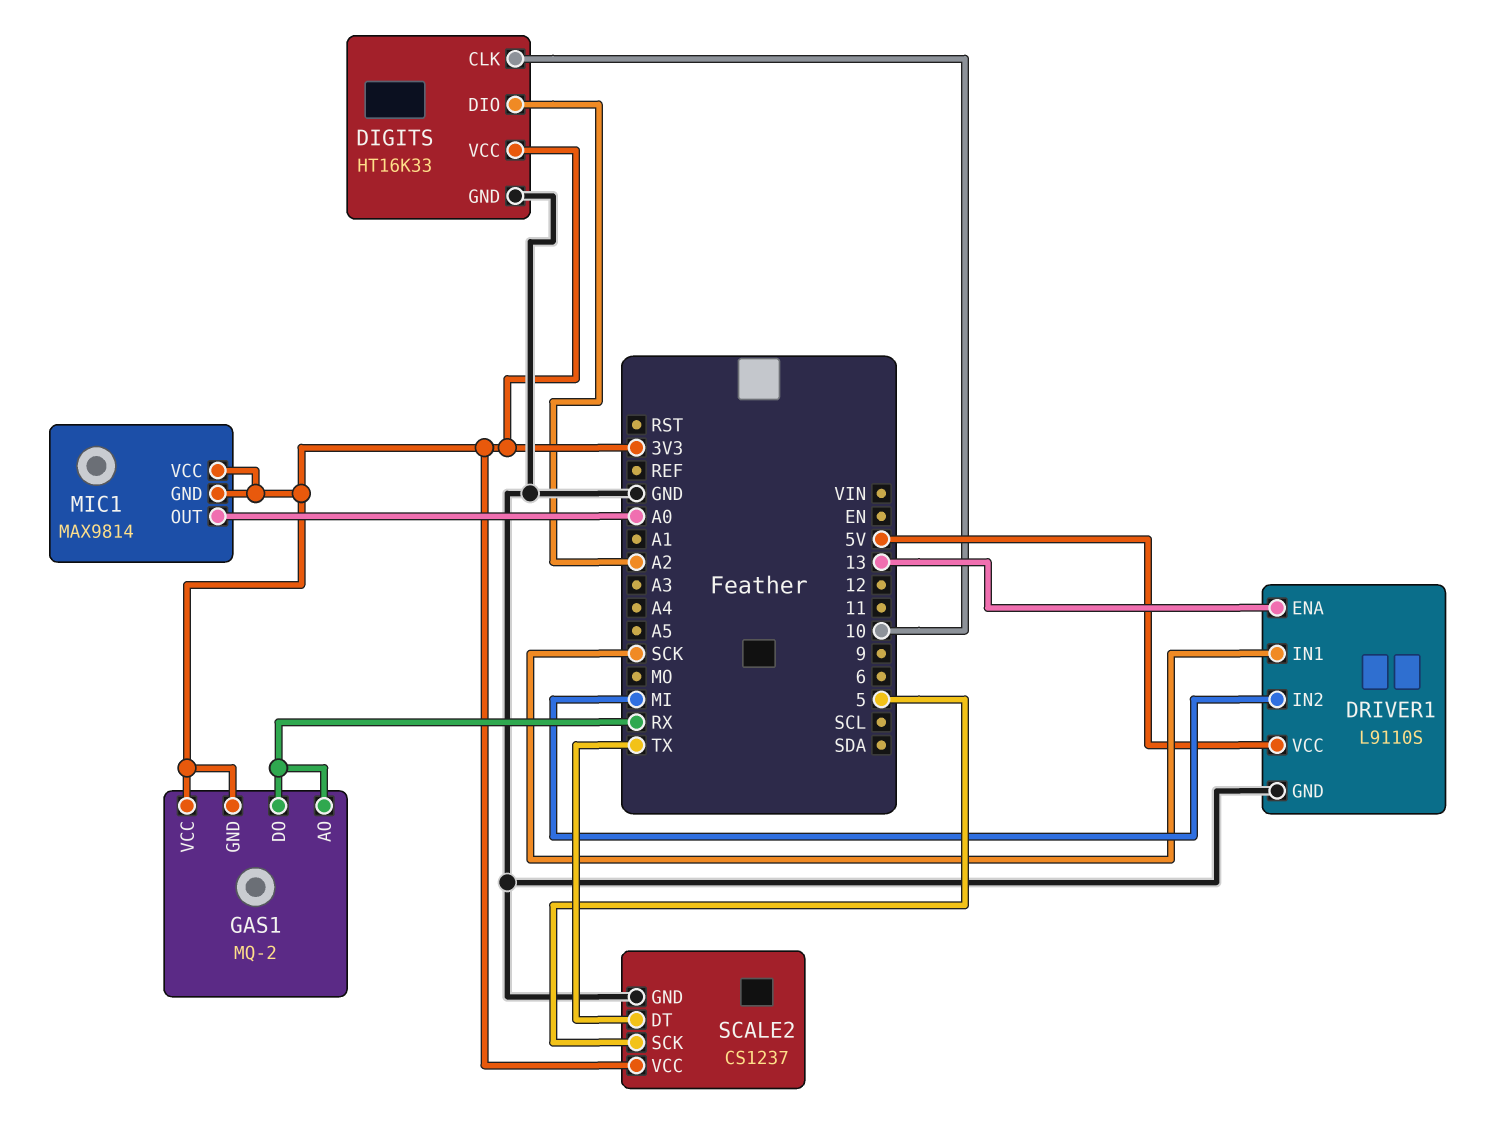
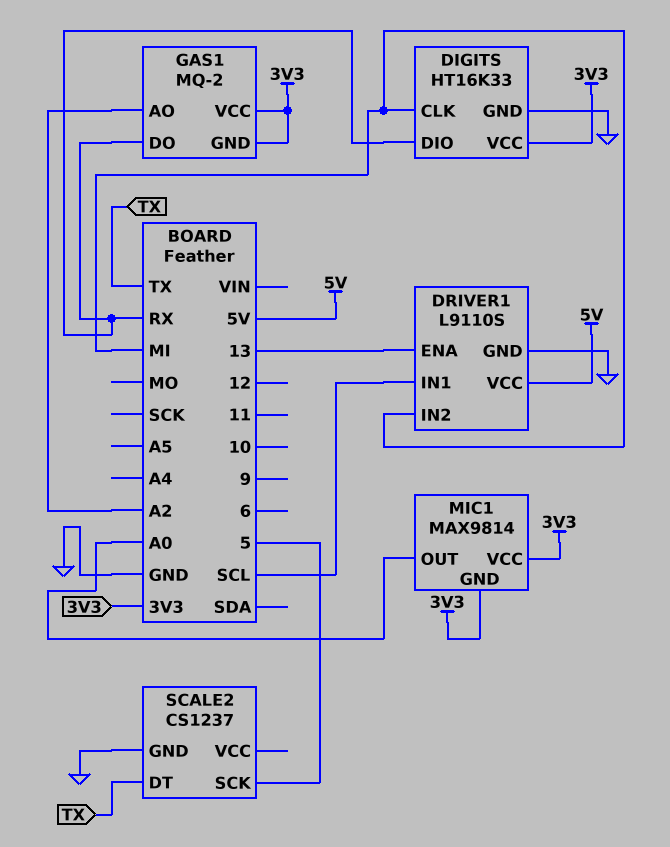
DIGITS pin CLK: 10 -> MI
DIGITS pin DIO: A2 -> RX
DRIVER1 pin IN1: SCK -> SCL
GAS1 pin AO: RX -> A2
SCALE2 pin VCC: 3V3 -> none

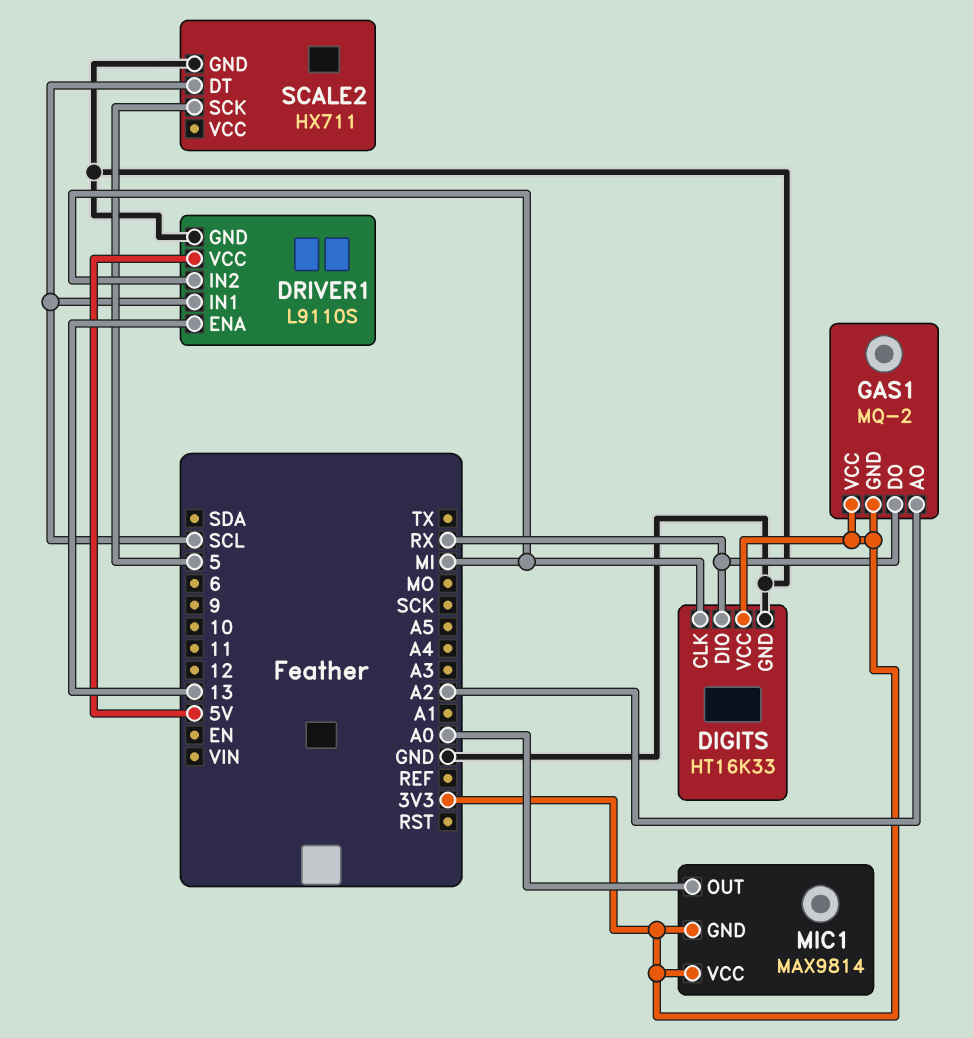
SCALE2: CS1237 -> HX711
SCALE2 pin DT: TX -> SCL

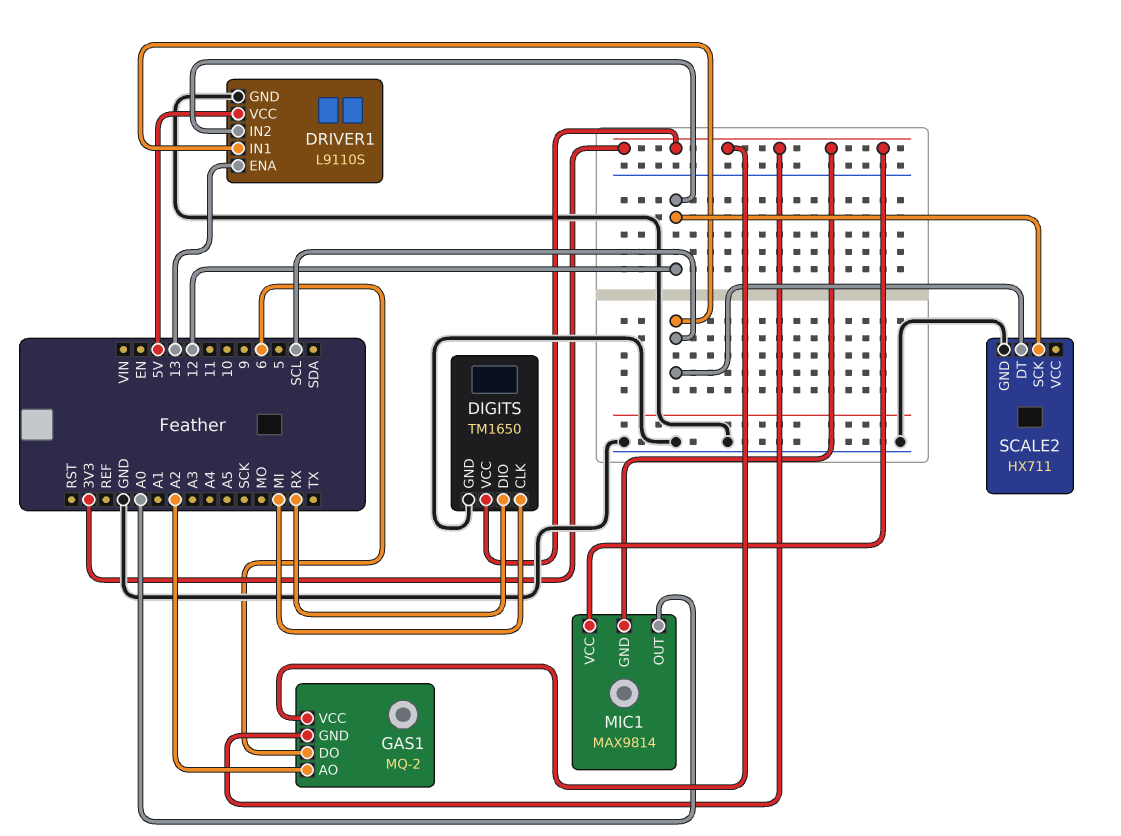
DIGITS: HT16K33 -> TM1650
DRIVER1 pin IN2: MI -> 12
GAS1 pin DO: RX -> 6
SCALE2 pin SCK: 5 -> 12

